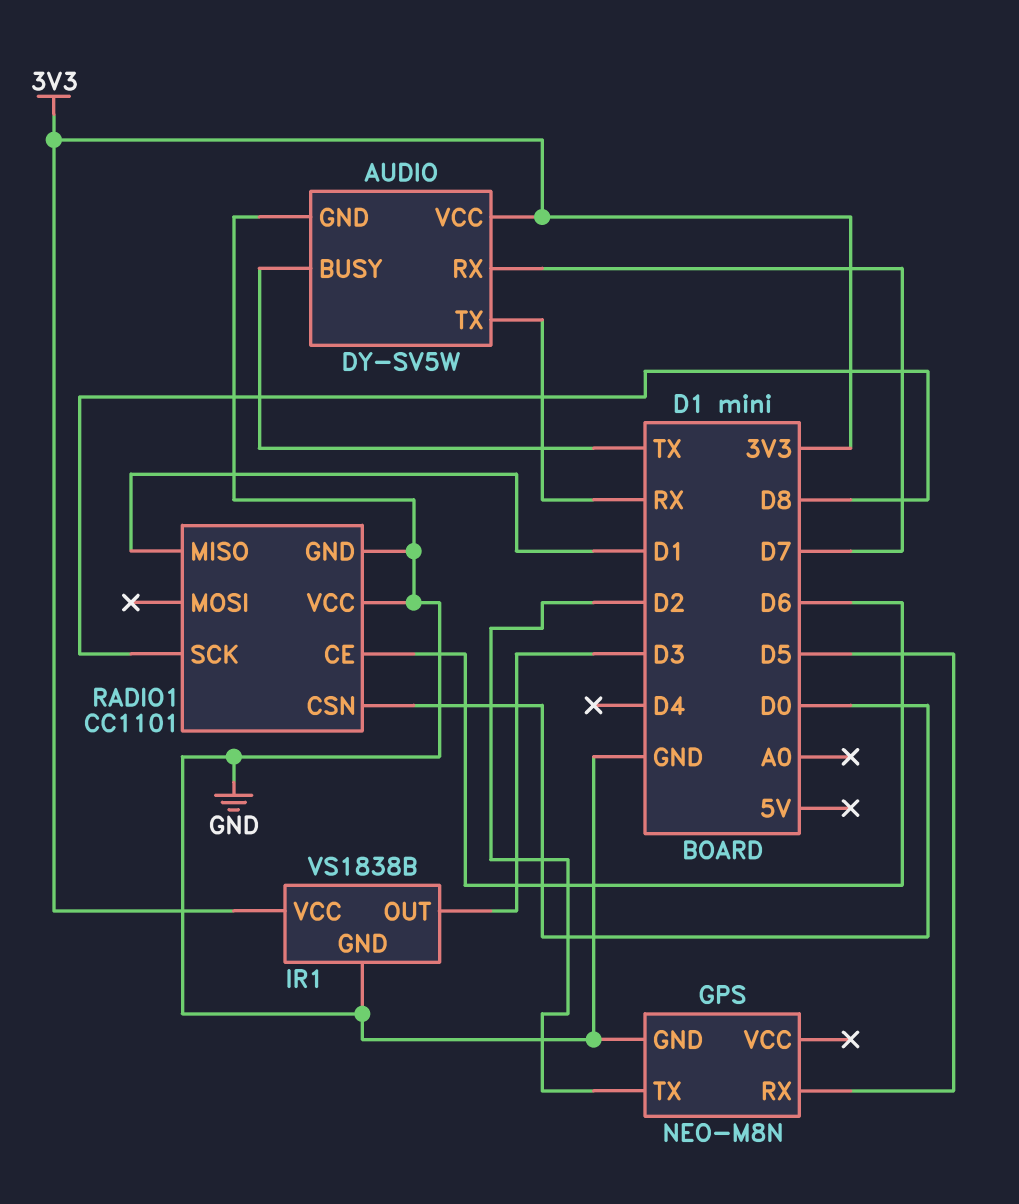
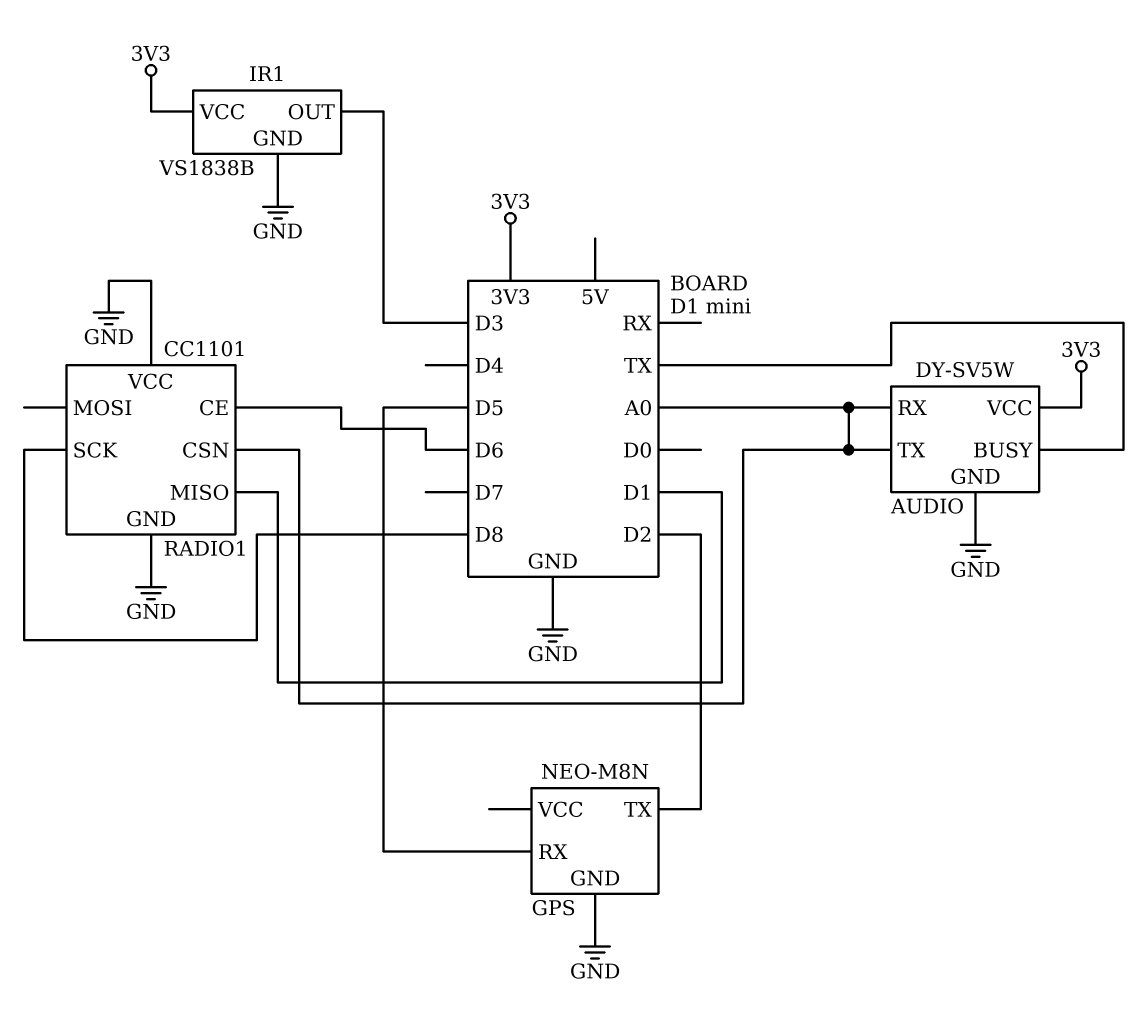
AUDIO pin RX: D7 -> A0
AUDIO pin TX: RX -> A0
RADIO1 pin CSN: D0 -> A0

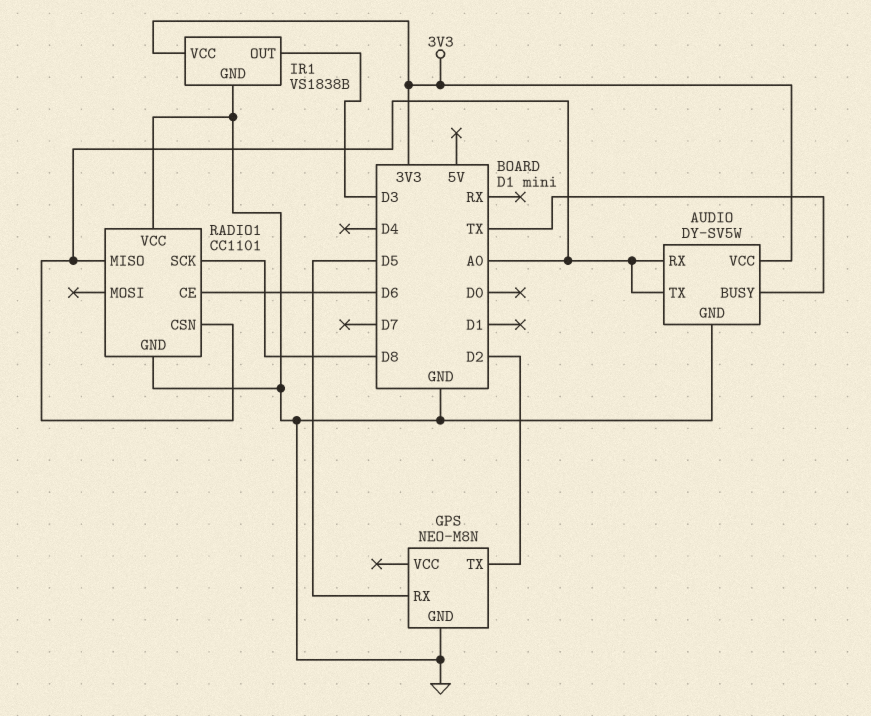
RADIO1 pin MISO: D1 -> A0

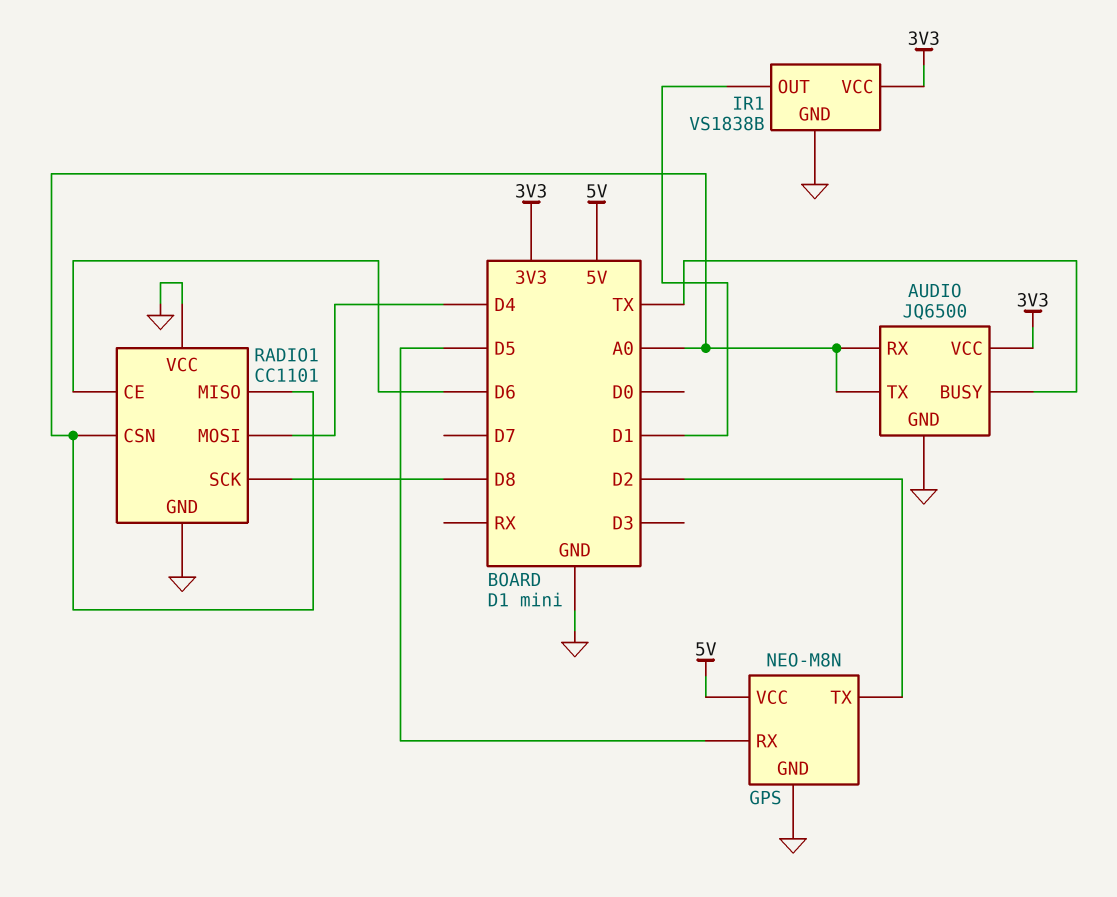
AUDIO: DY-SV5W -> JQ6500
GPS pin VCC: none -> 5V
IR1 pin OUT: D3 -> D1
RADIO1 pin MOSI: none -> D4

